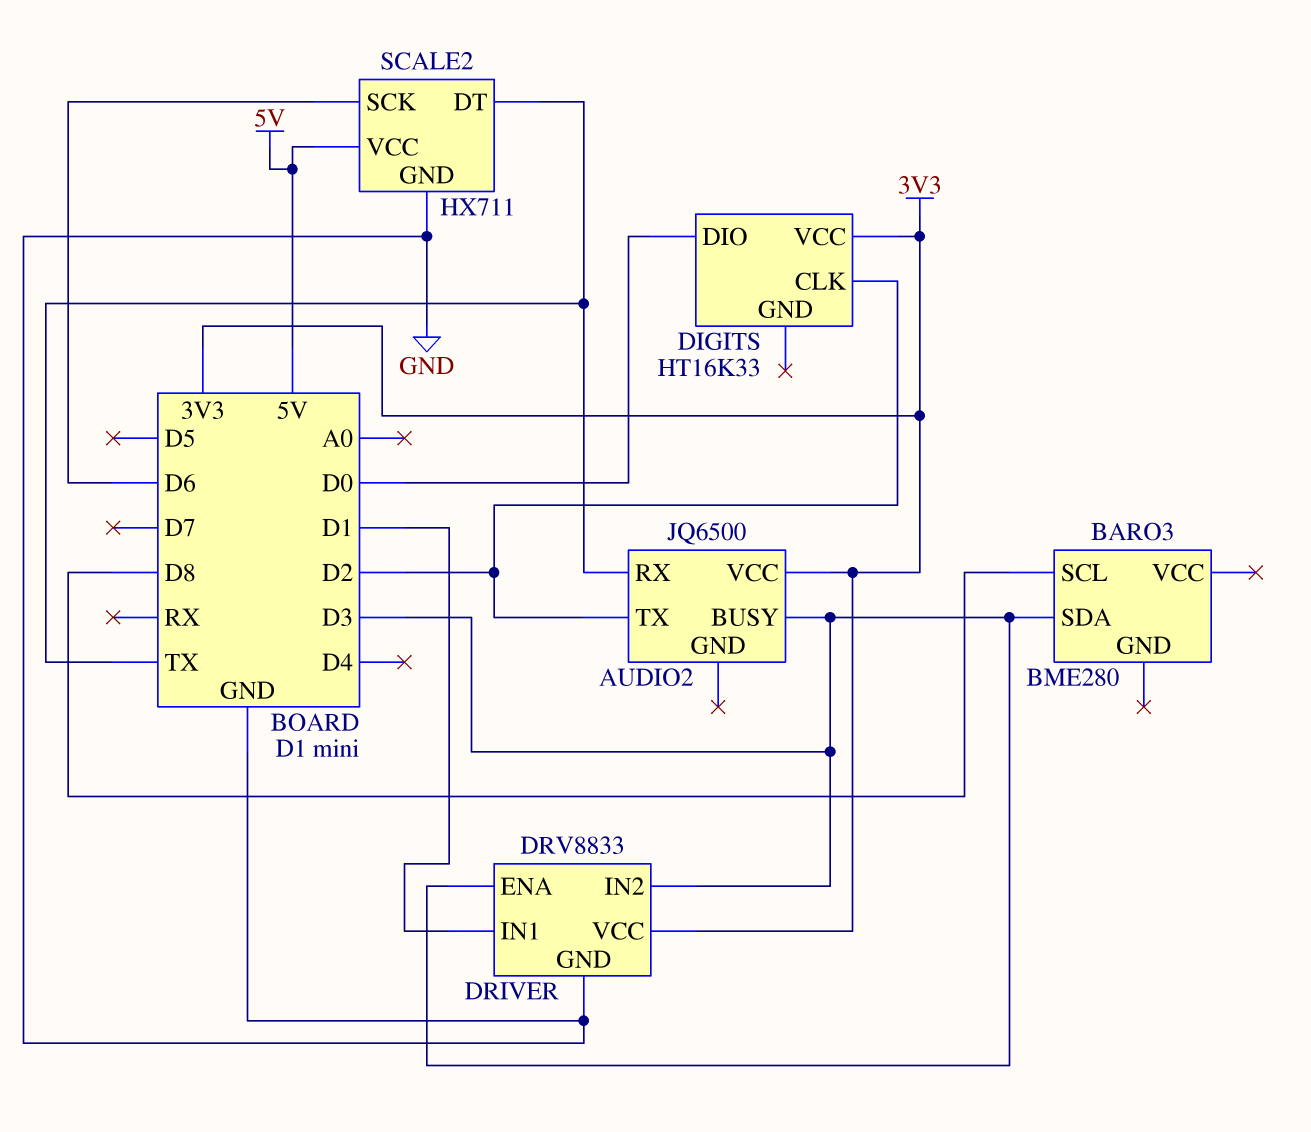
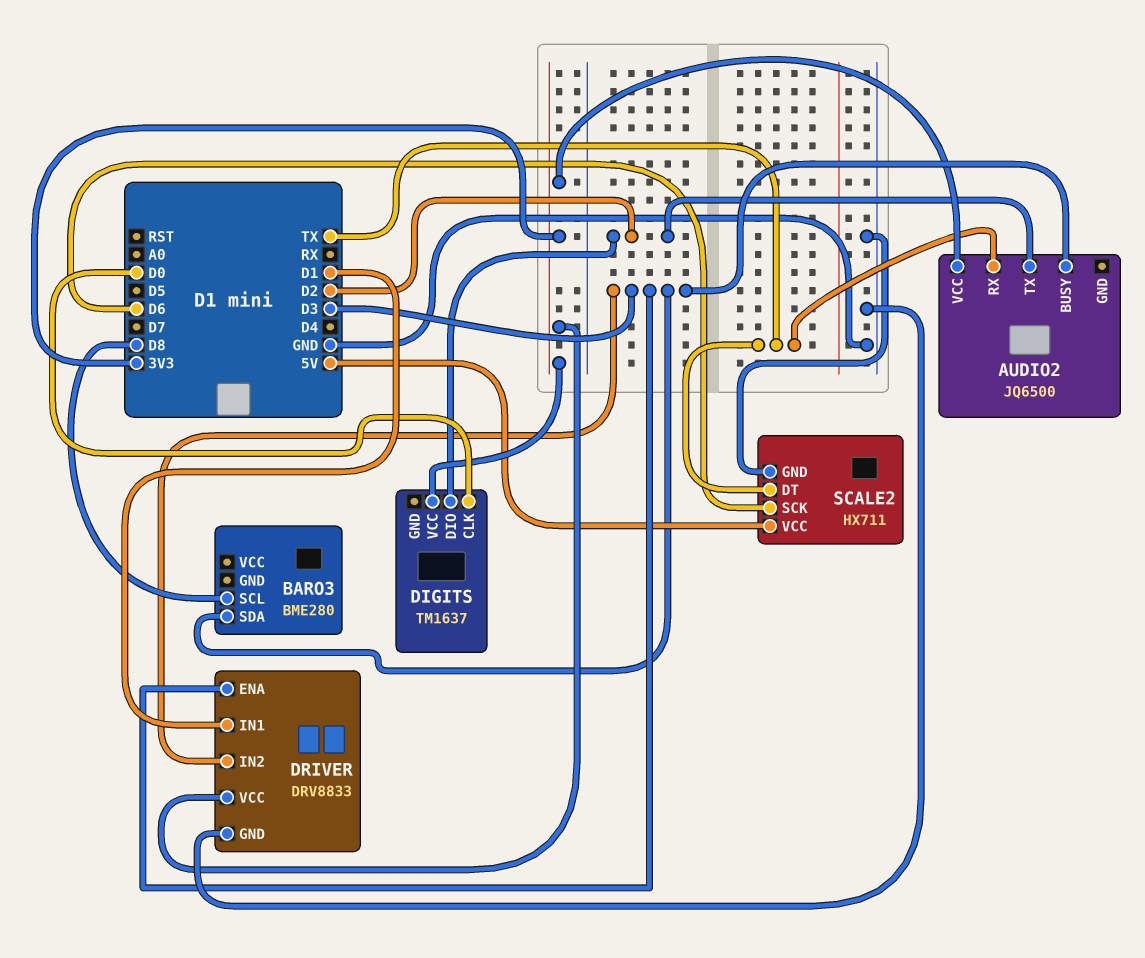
DIGITS: HT16K33 -> TM1637
DIGITS pin CLK: D2 -> D0
DIGITS pin DIO: D0 -> D2

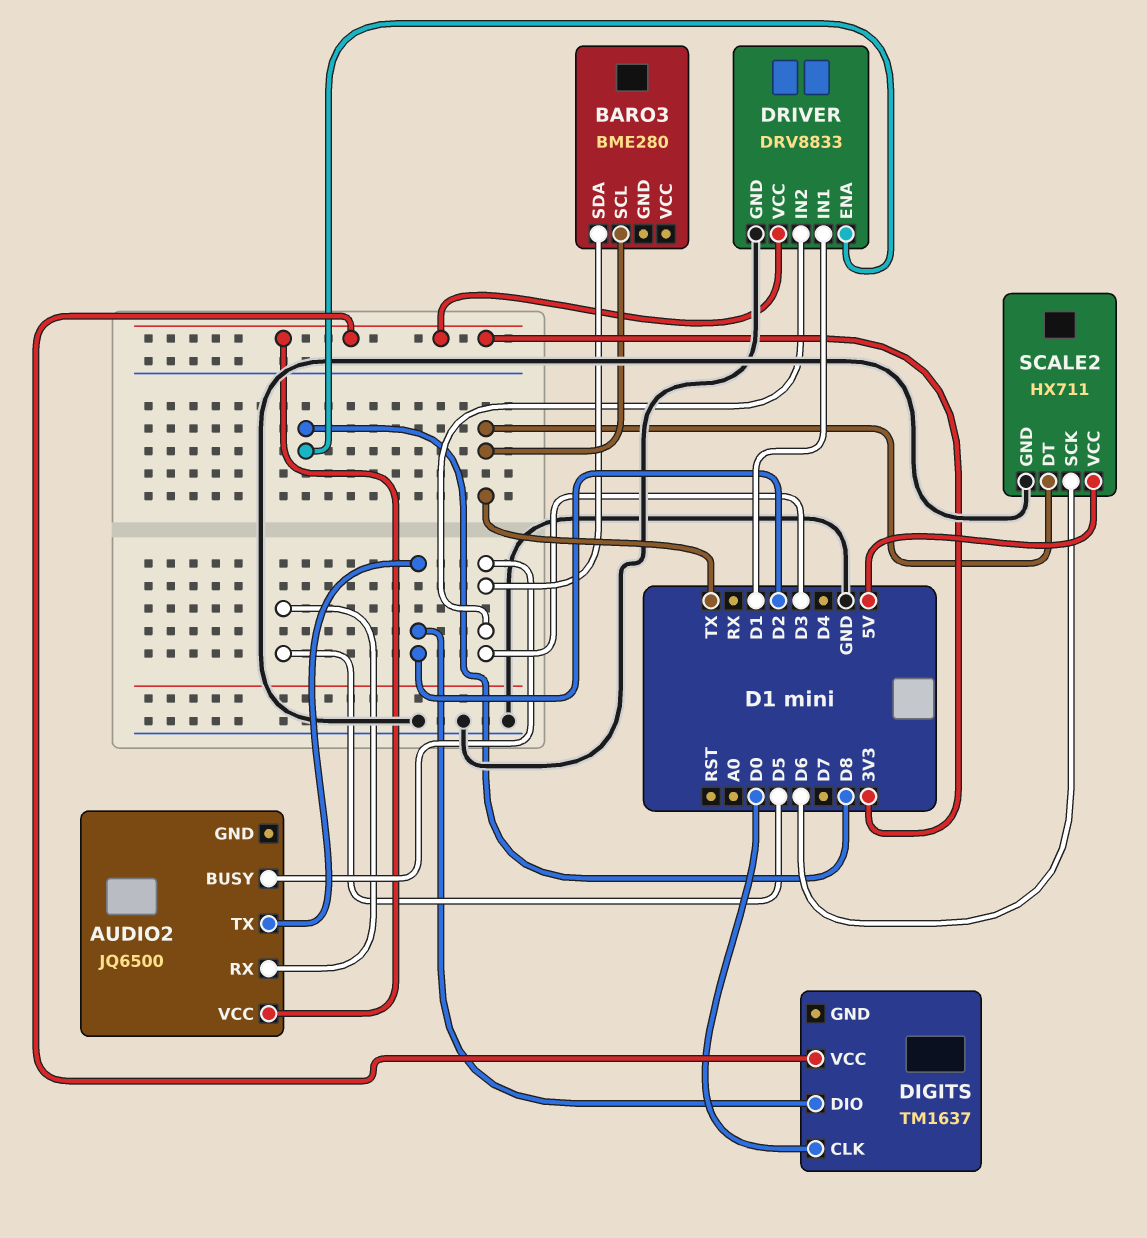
AUDIO2 pin RX: TX -> D5
BARO3 pin SCL: D8 -> TX
DRIVER pin ENA: D3 -> D8

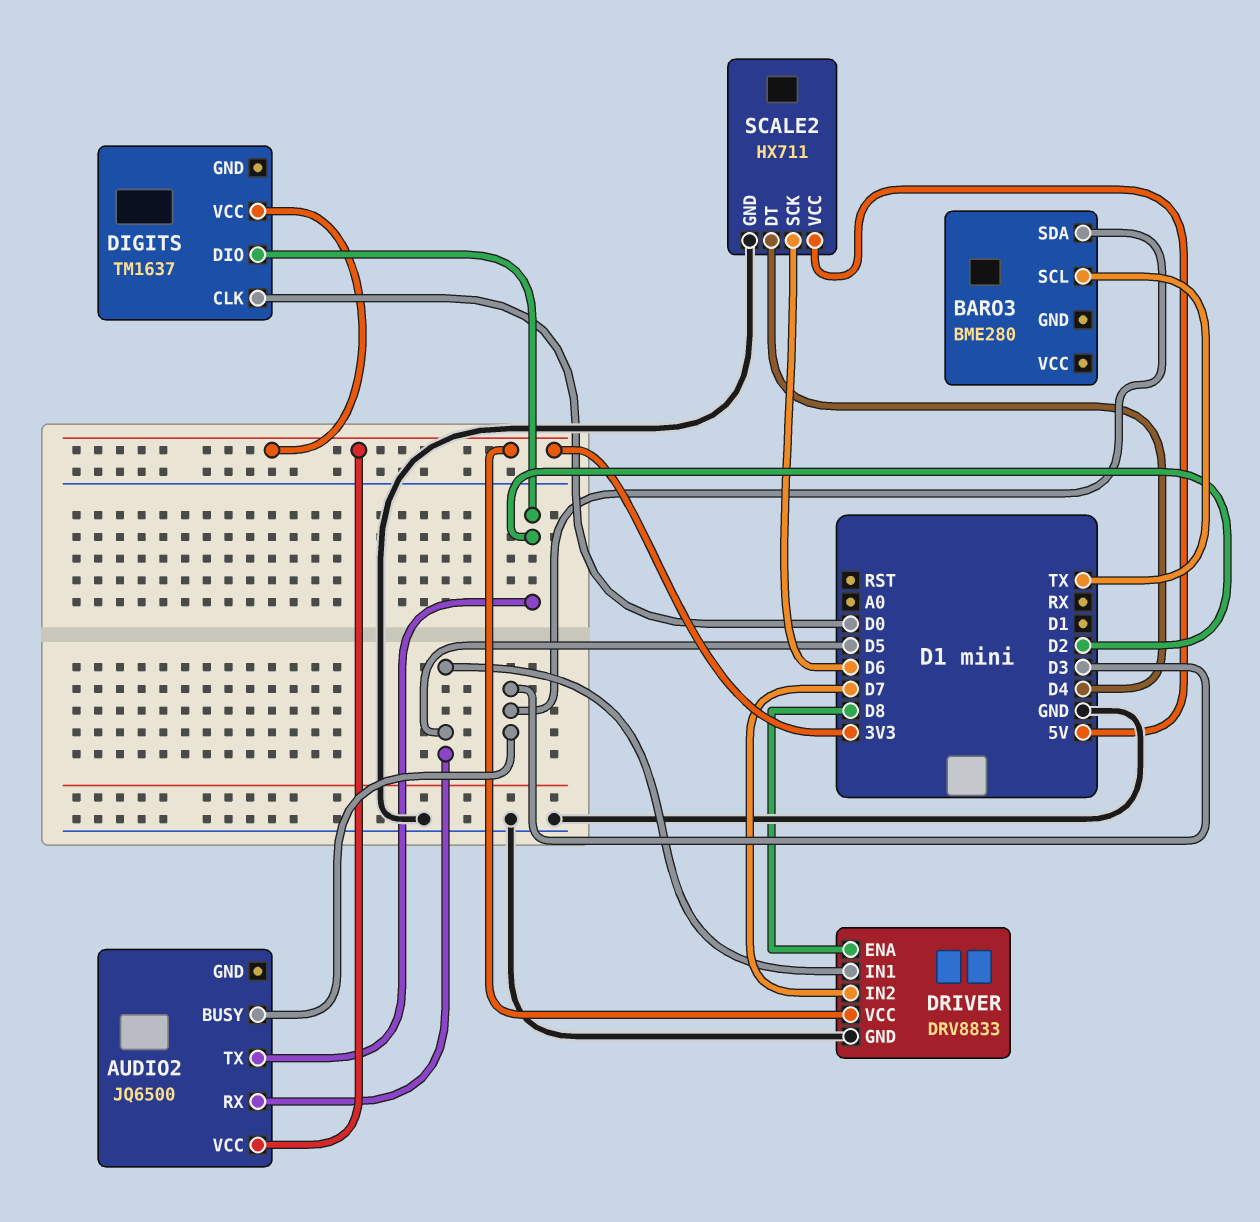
DRIVER pin IN1: D1 -> D5
DRIVER pin IN2: D3 -> D7
SCALE2 pin DT: TX -> D4

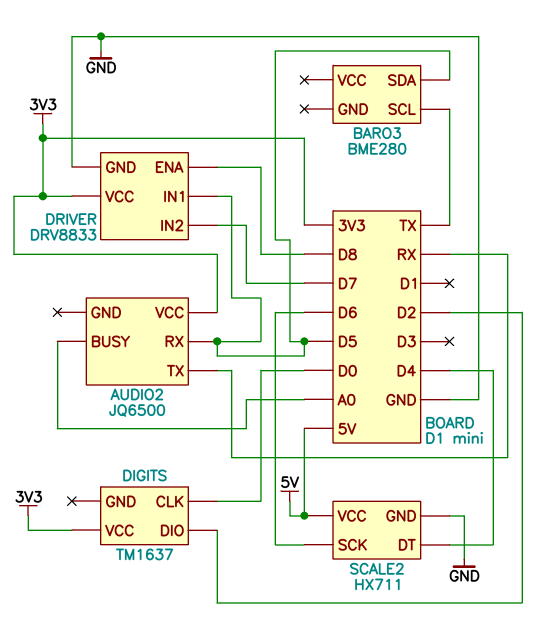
AUDIO2 pin BUSY: D3 -> A0
AUDIO2 pin TX: D2 -> RX
BARO3 pin SDA: D3 -> D5

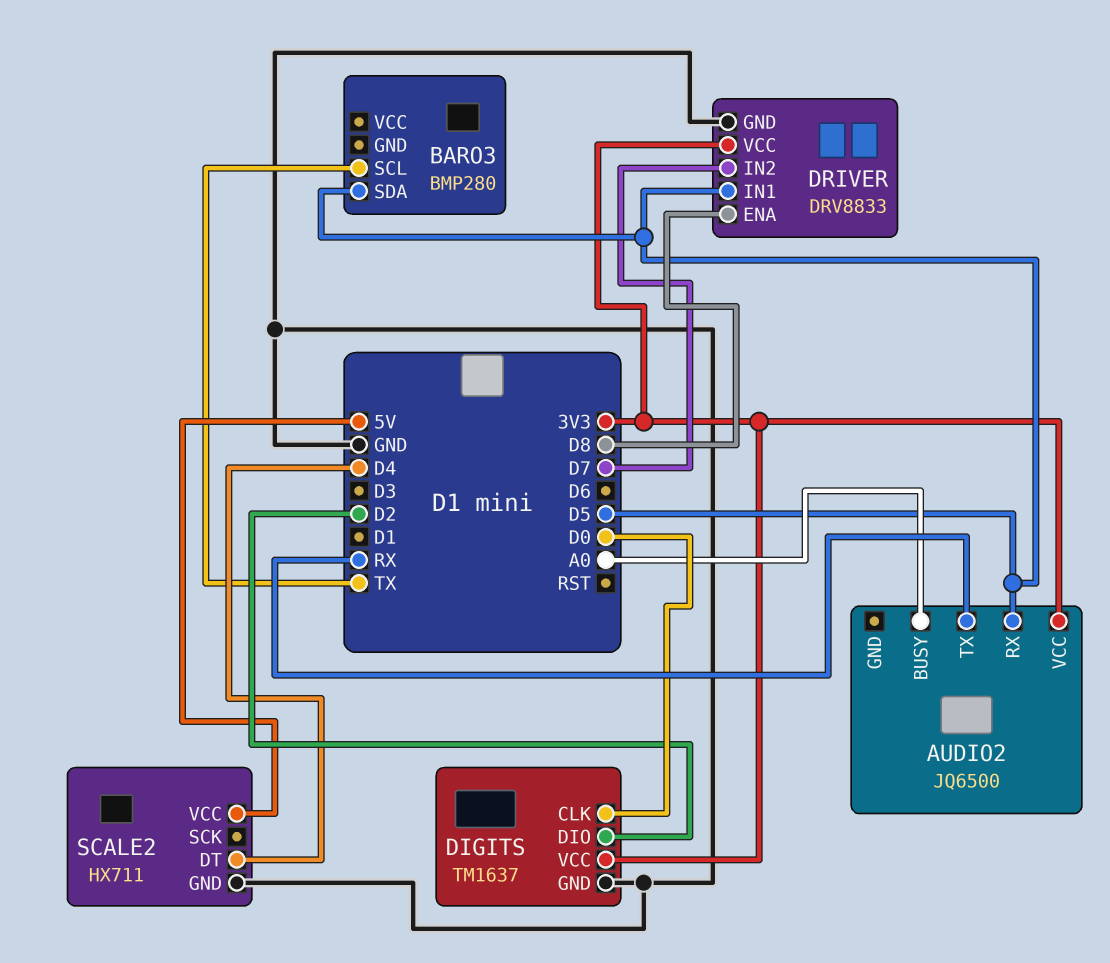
BARO3: BME280 -> BMP280
DIGITS pin GND: none -> GND
SCALE2 pin SCK: D6 -> none

